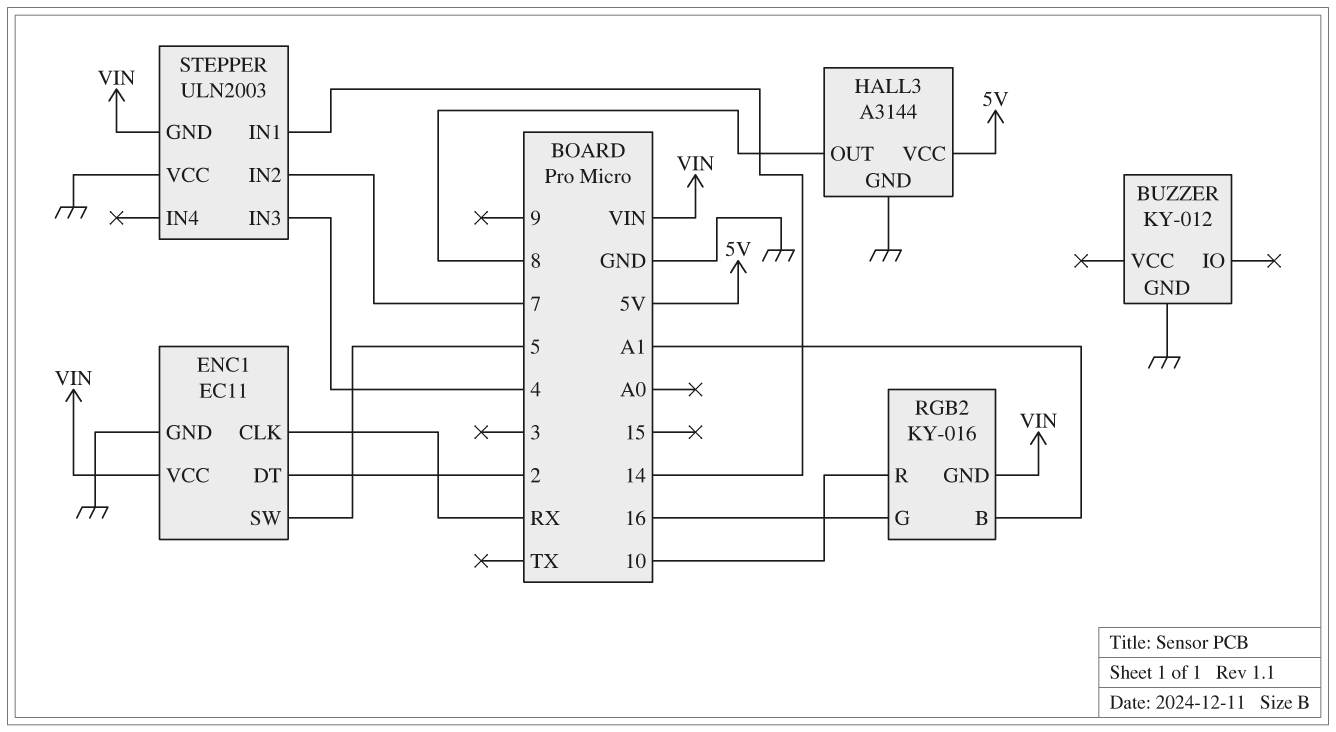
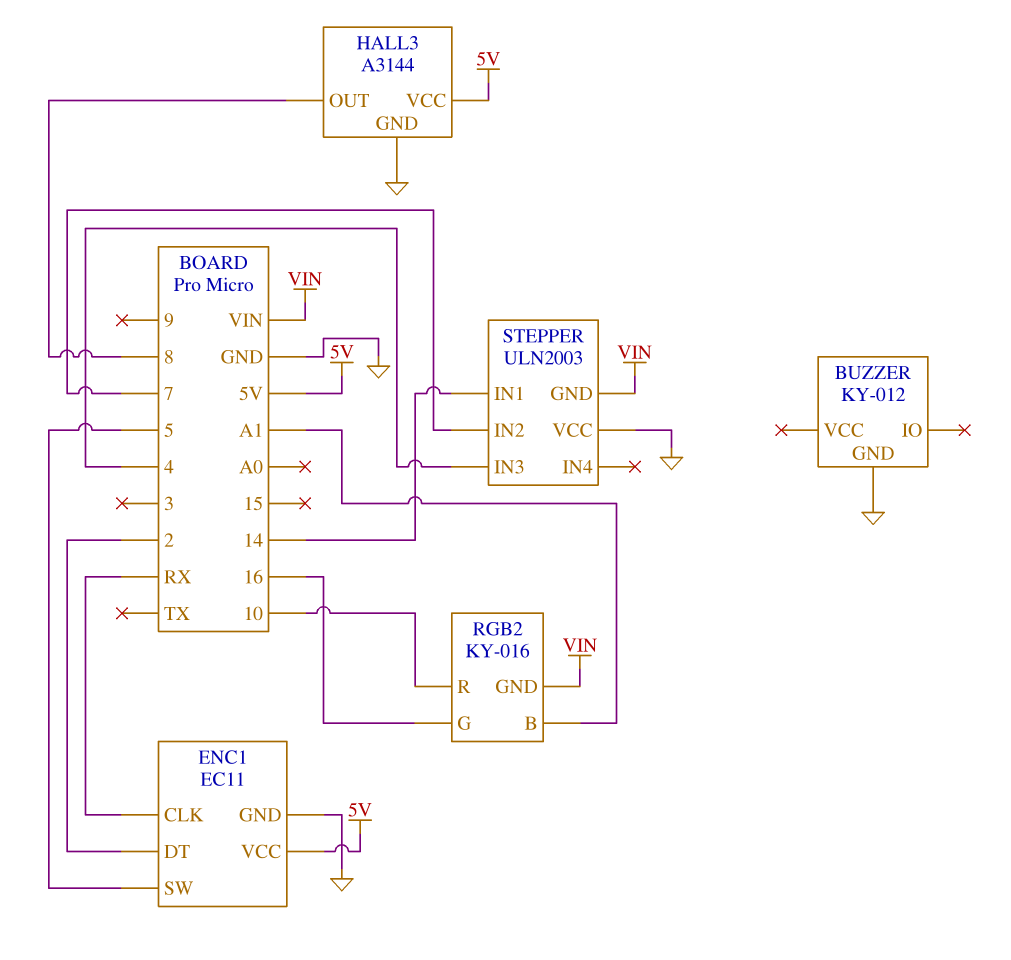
ENC1 pin VCC: VIN -> 5V

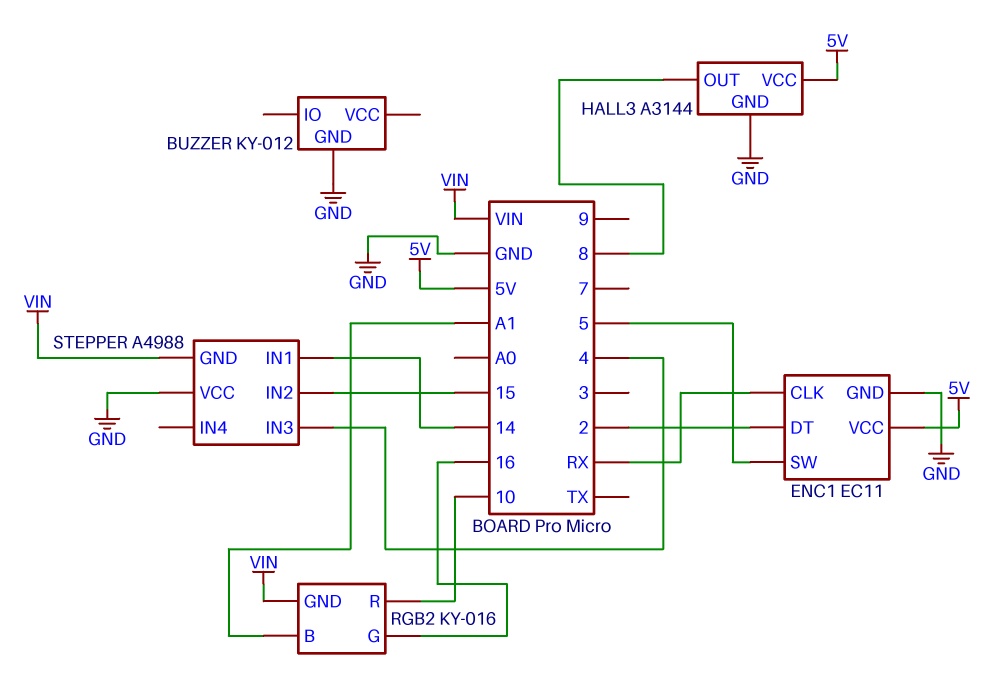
STEPPER: ULN2003 -> A4988
STEPPER pin IN2: 7 -> 15

